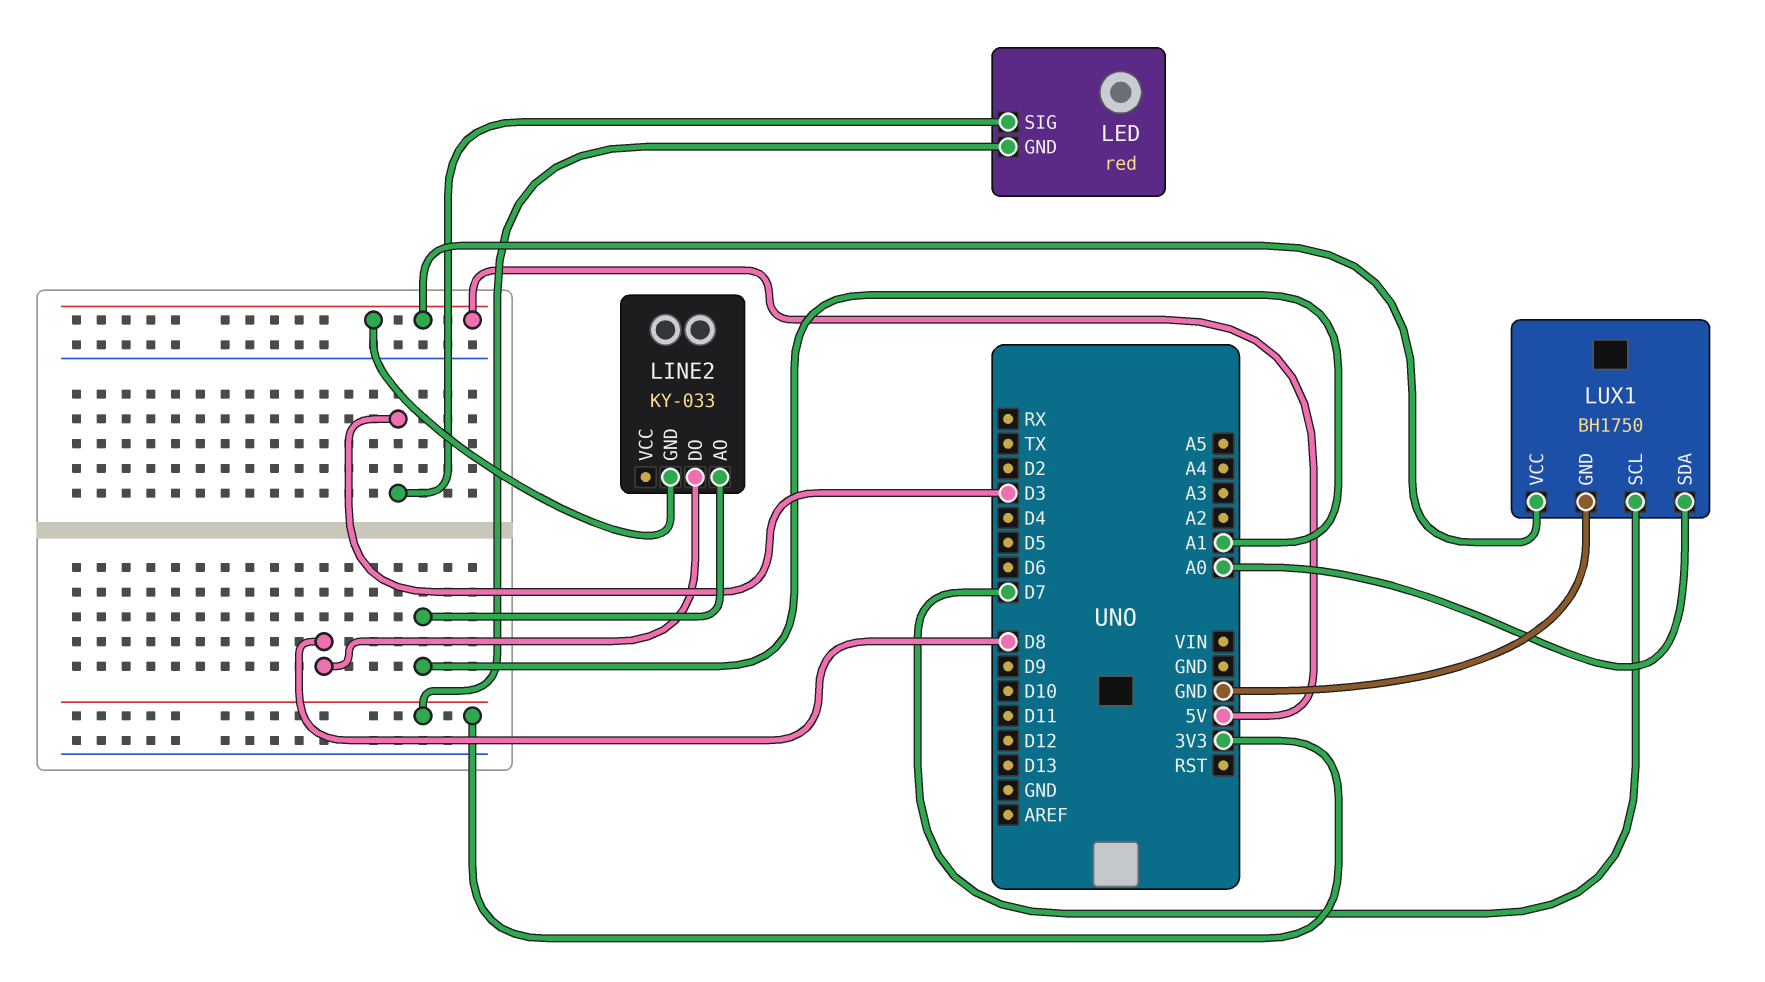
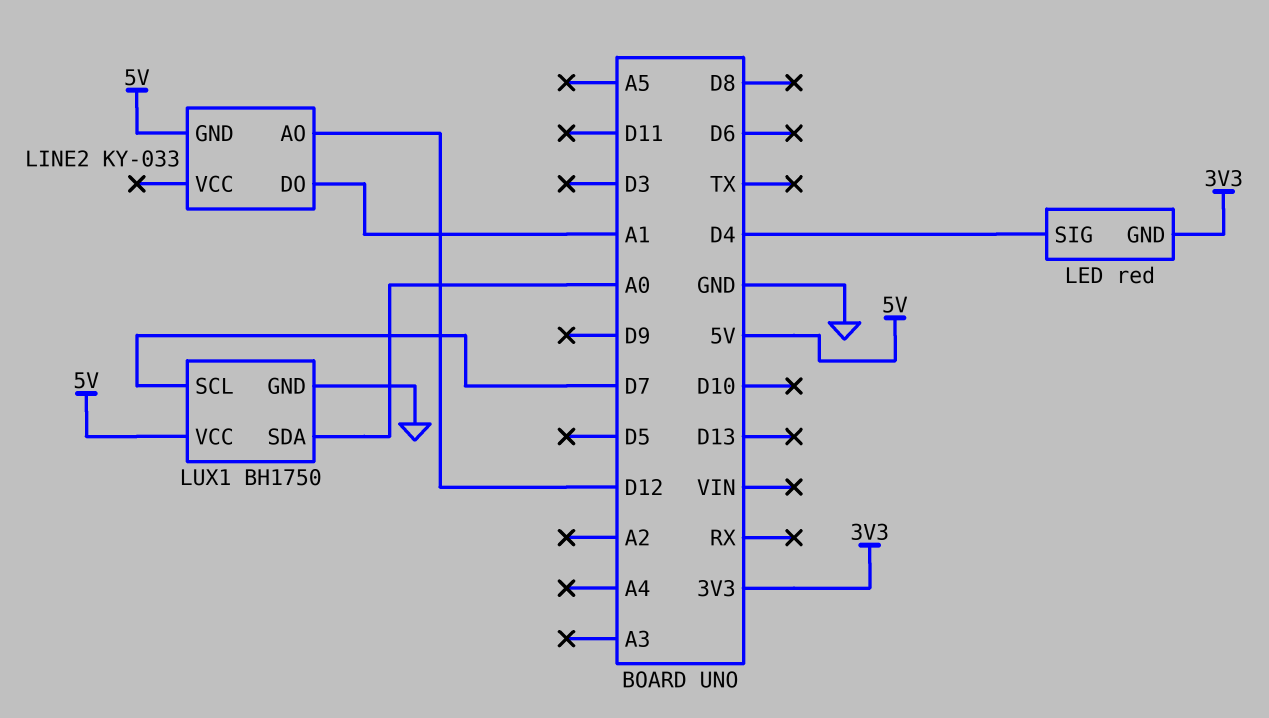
LED pin SIG: D3 -> D4
LINE2 pin AO: A1 -> D12
LINE2 pin DO: D8 -> A1

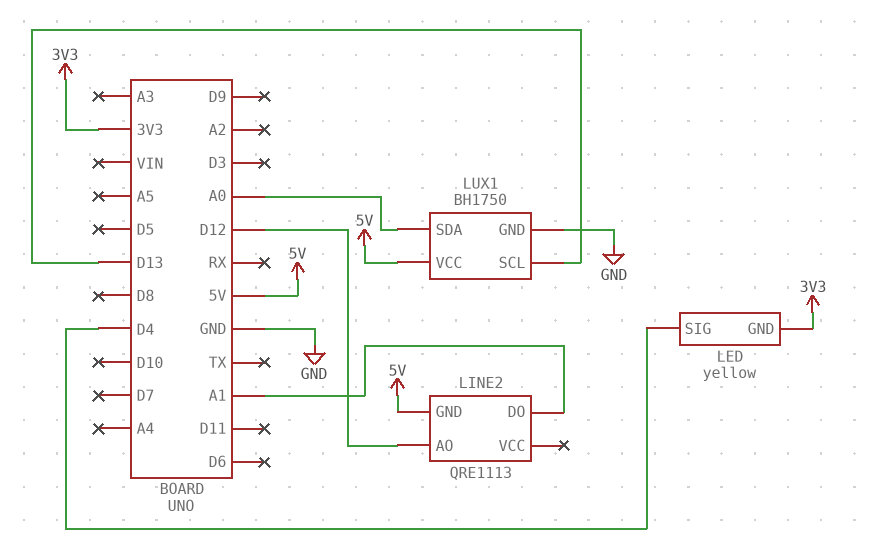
LED: red -> yellow
LINE2: KY-033 -> QRE1113
LUX1 pin SCL: D7 -> D13

